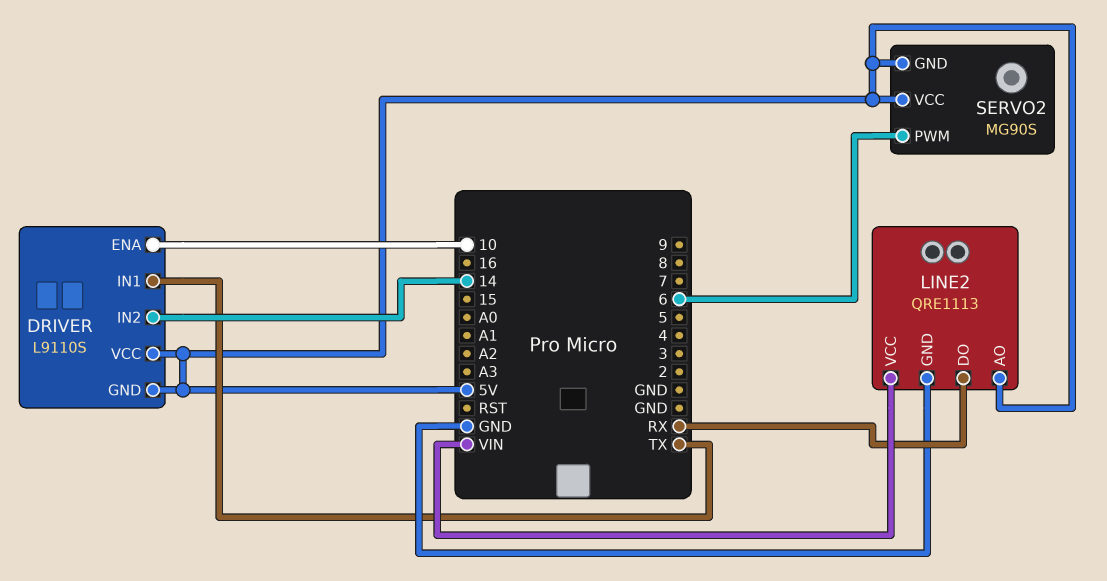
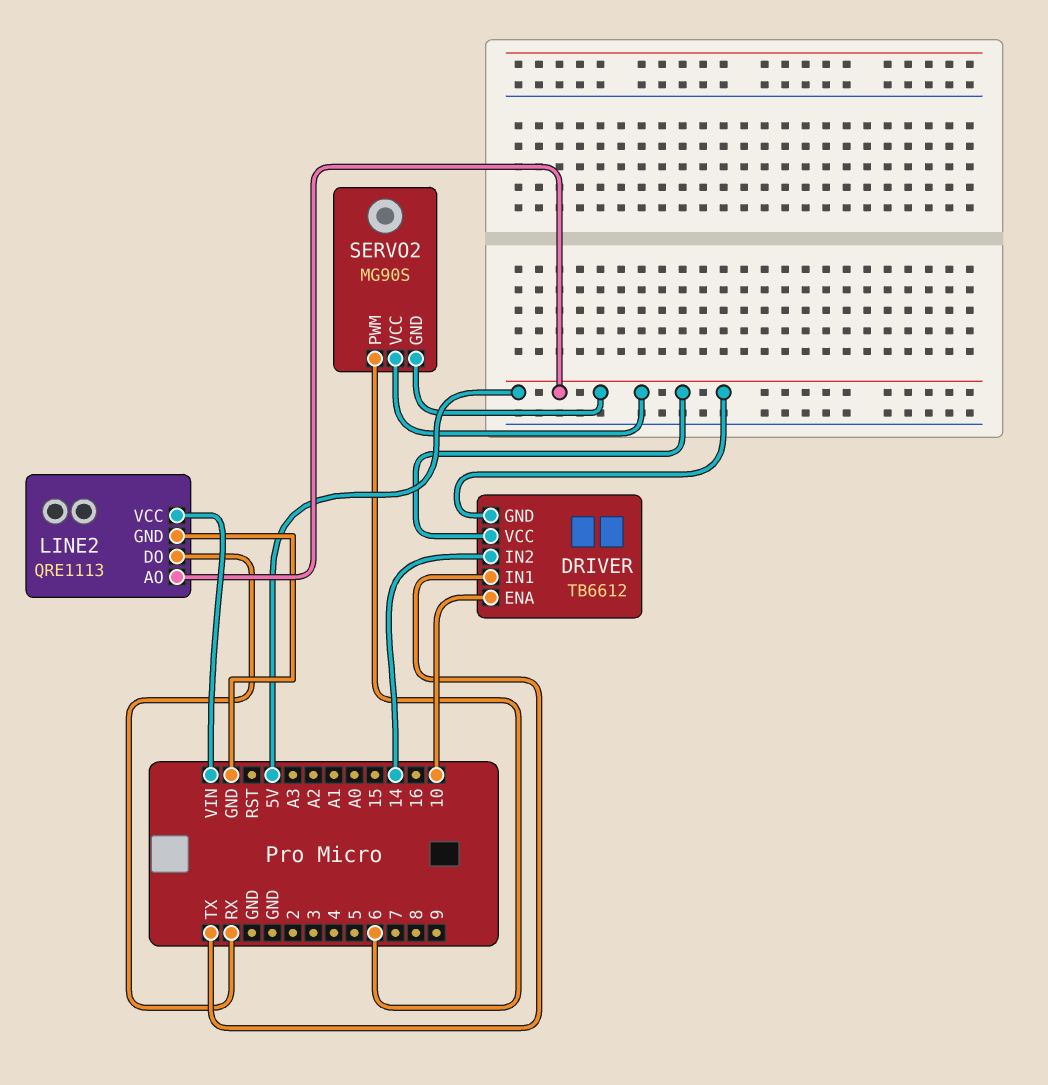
DRIVER: L9110S -> TB6612

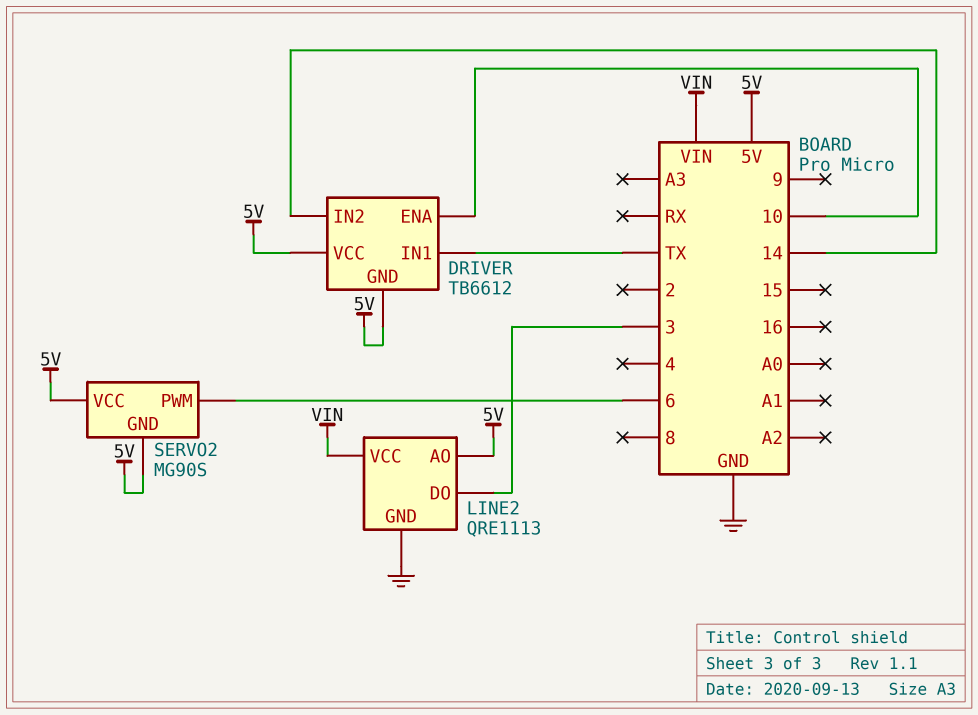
LINE2 pin DO: RX -> 3

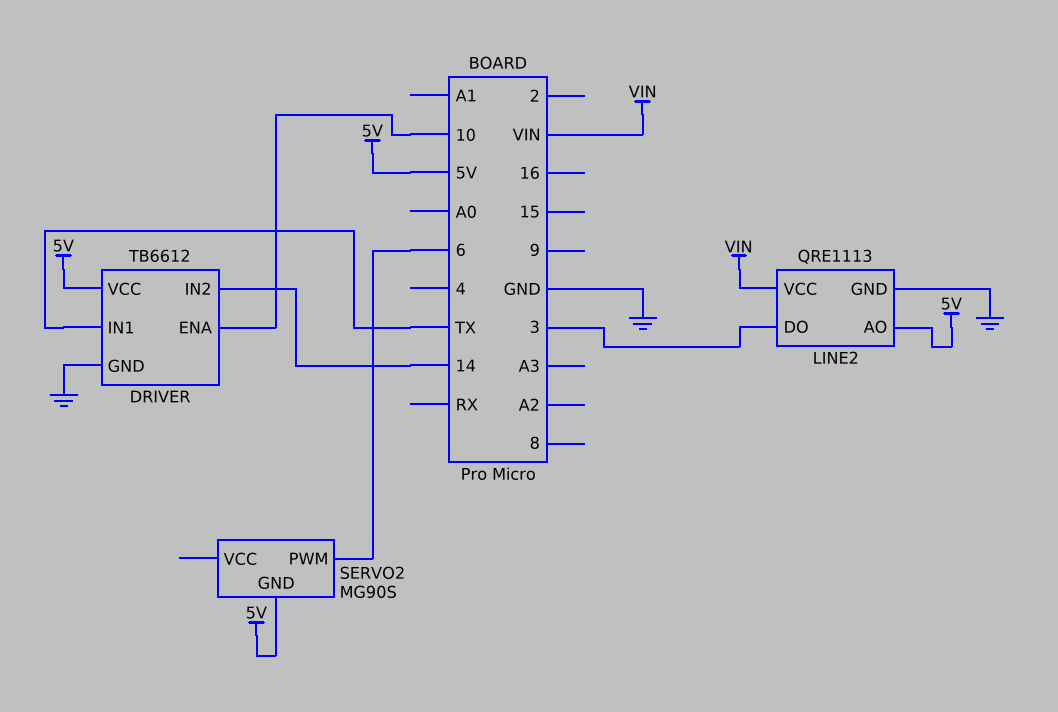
DRIVER pin GND: 5V -> GND
SERVO2 pin VCC: 5V -> none

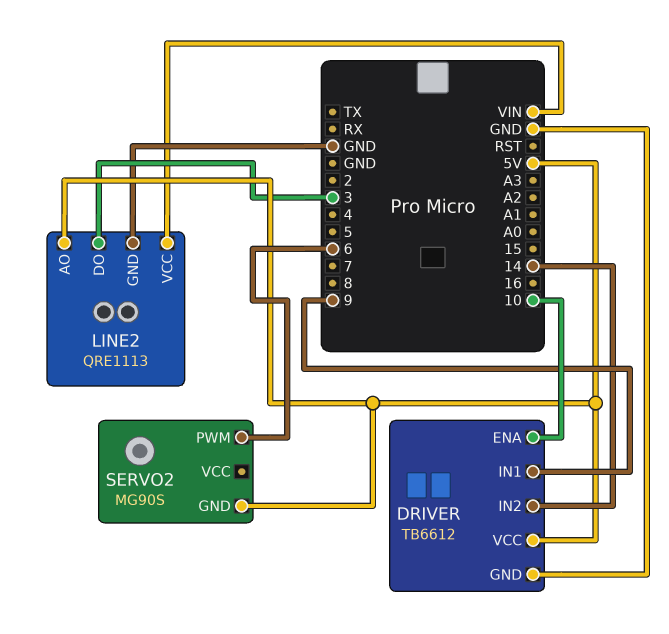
DRIVER pin IN1: TX -> 9

